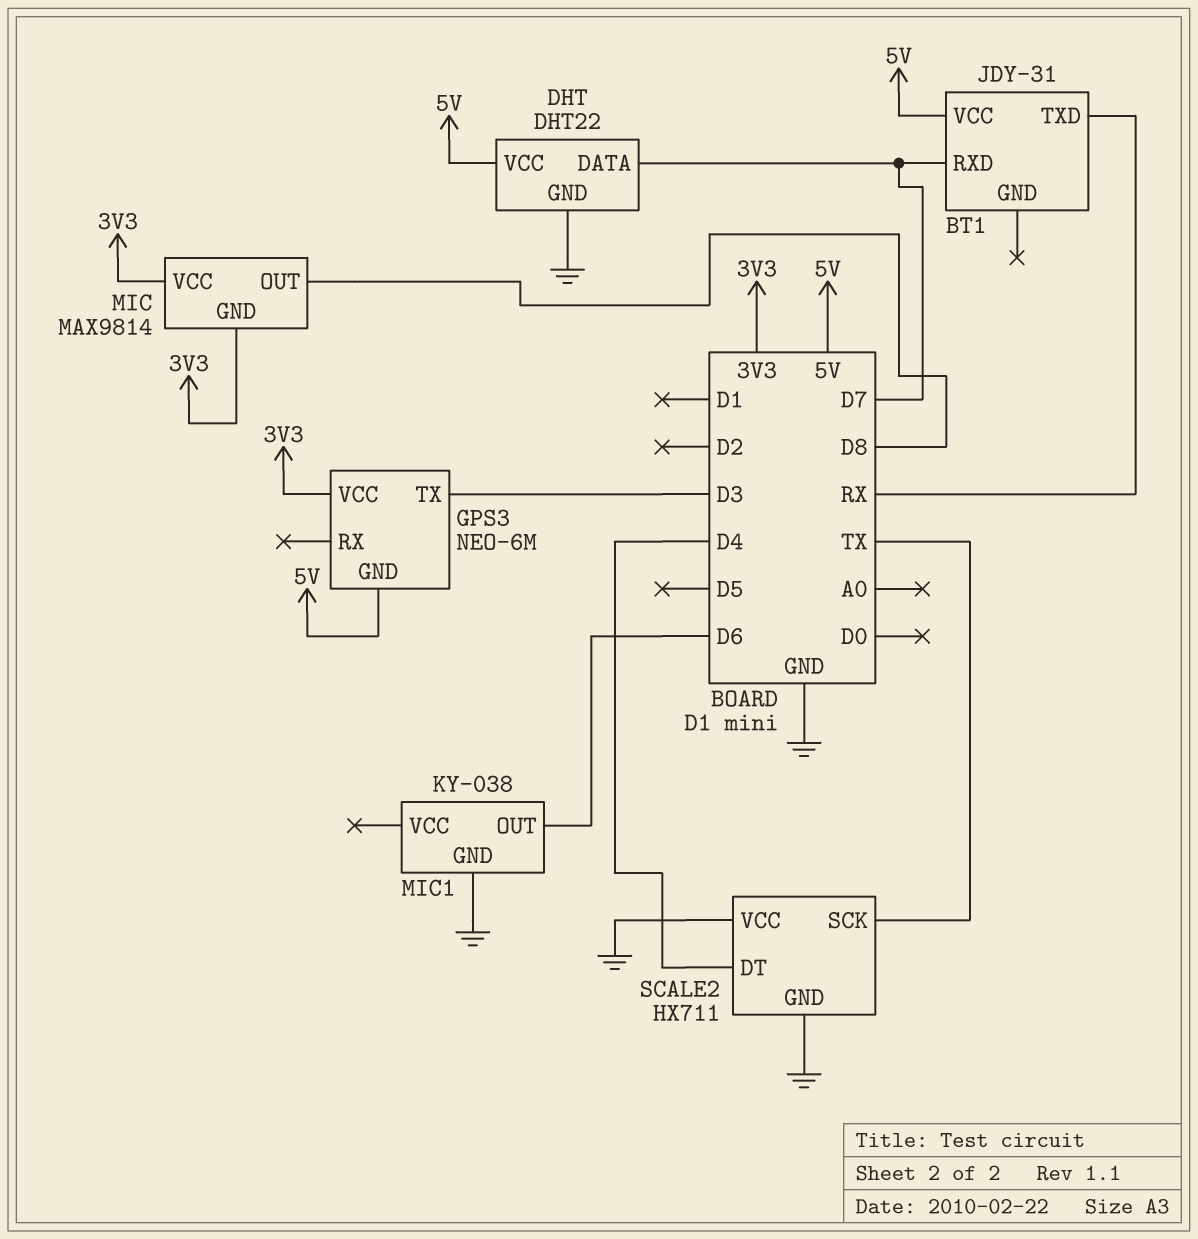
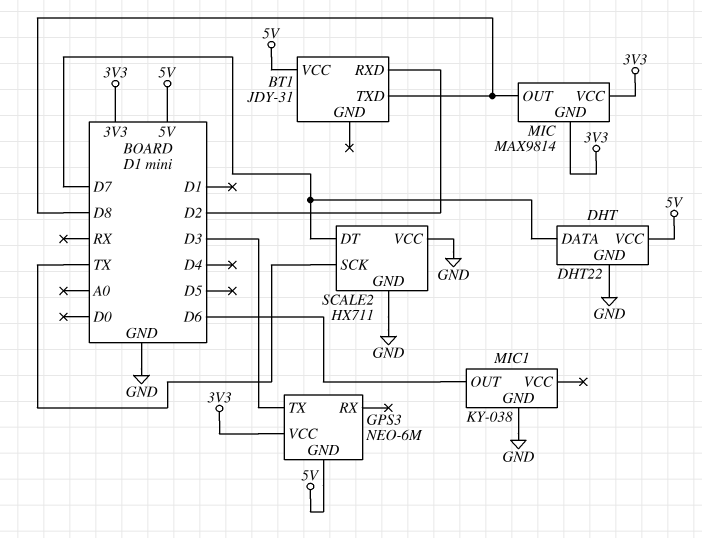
BT1 pin RXD: D7 -> D2
BT1 pin TXD: RX -> D8
SCALE2 pin DT: D4 -> D7

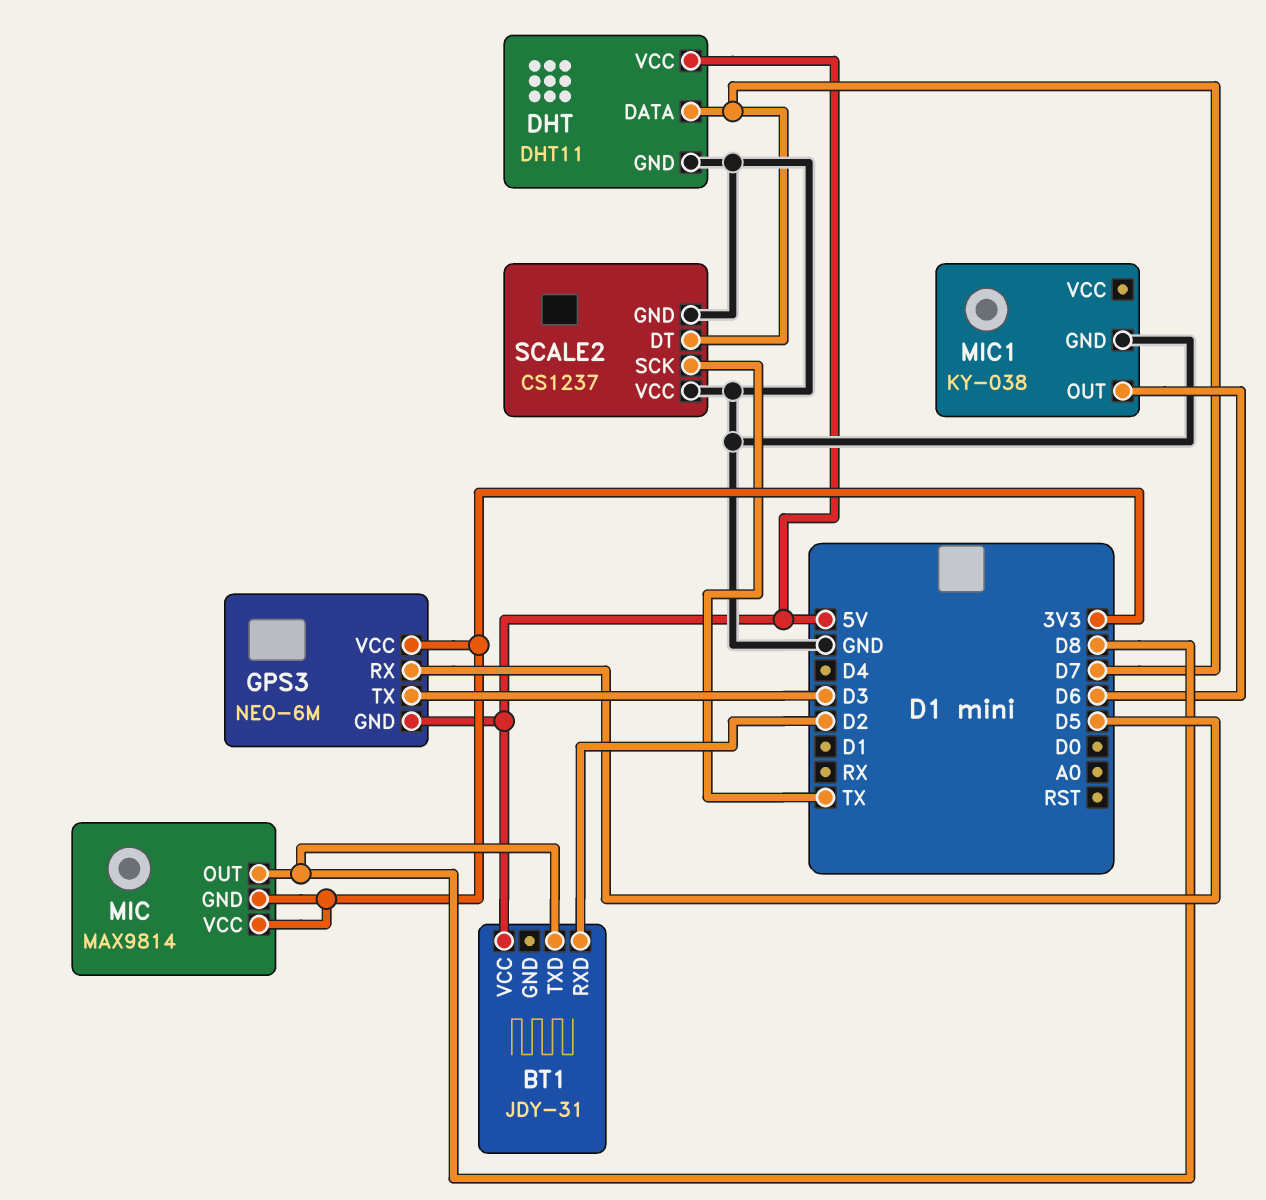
DHT: DHT22 -> DHT11
GPS3 pin RX: none -> D5
SCALE2: HX711 -> CS1237

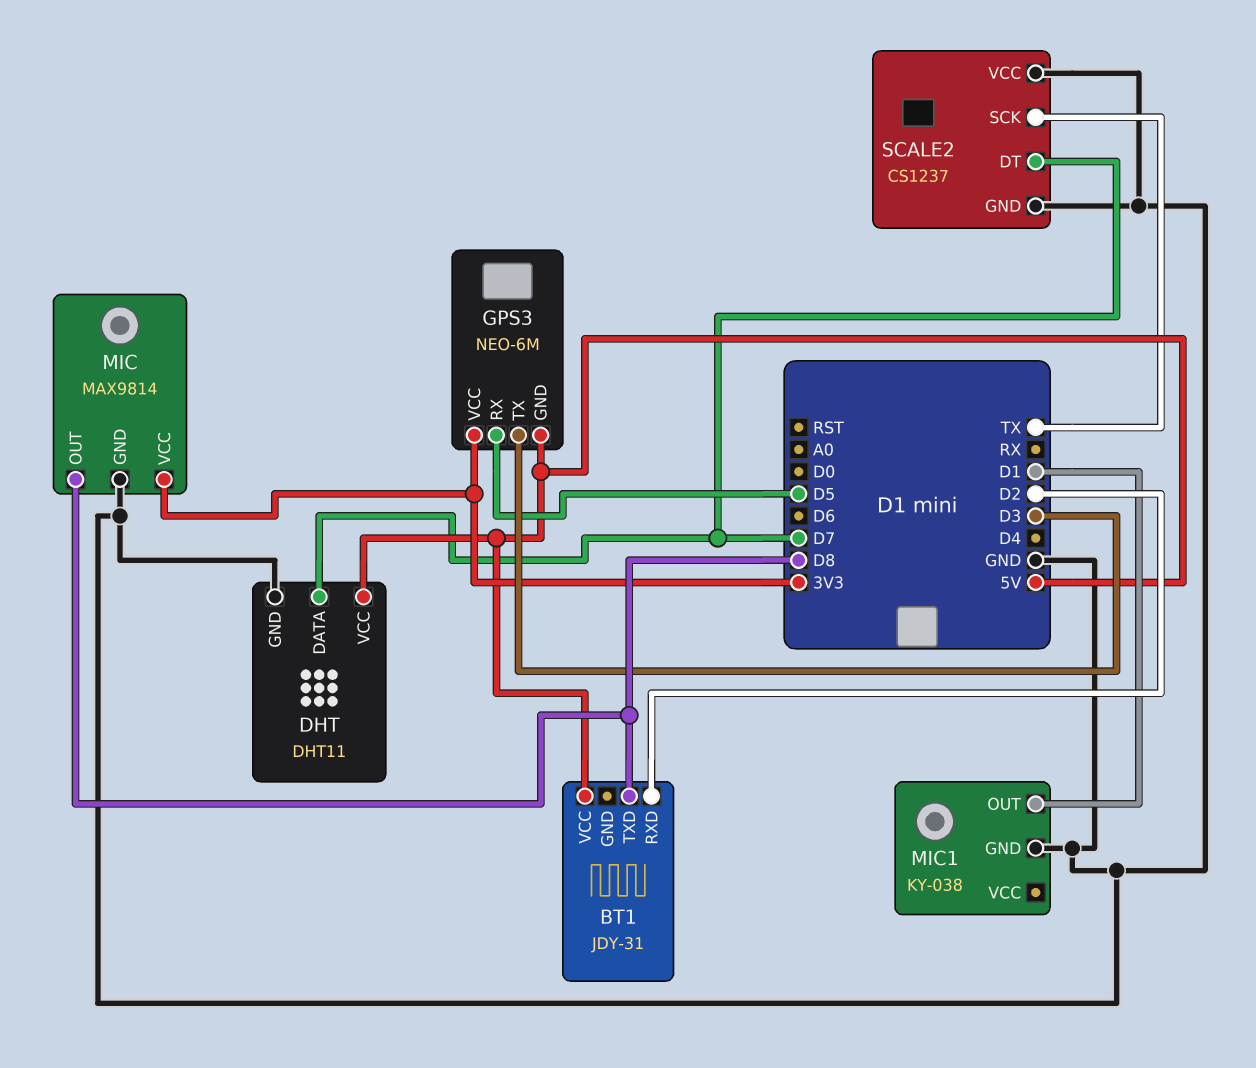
MIC pin GND: 3V3 -> GND
MIC1 pin OUT: D6 -> D1

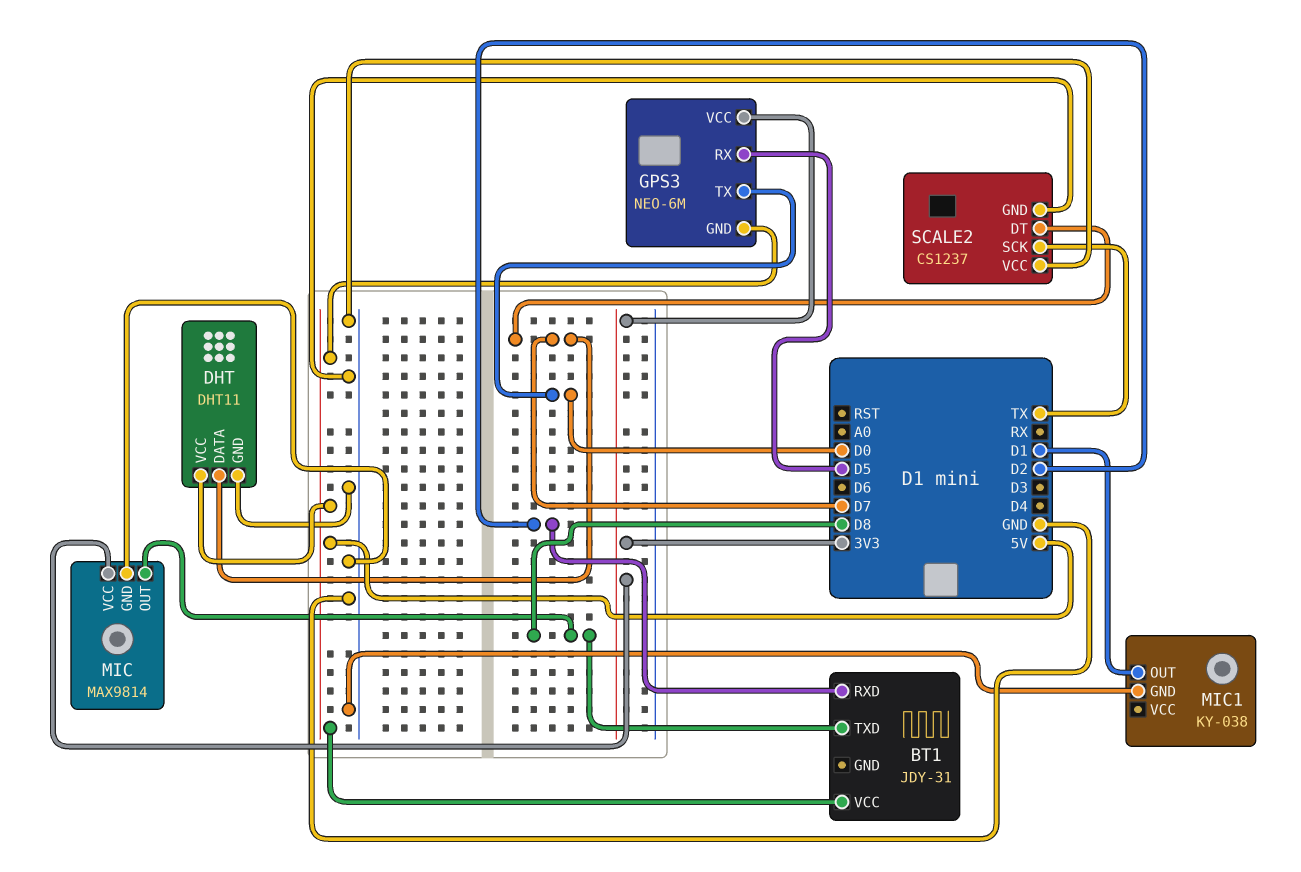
GPS3 pin TX: D3 -> D0

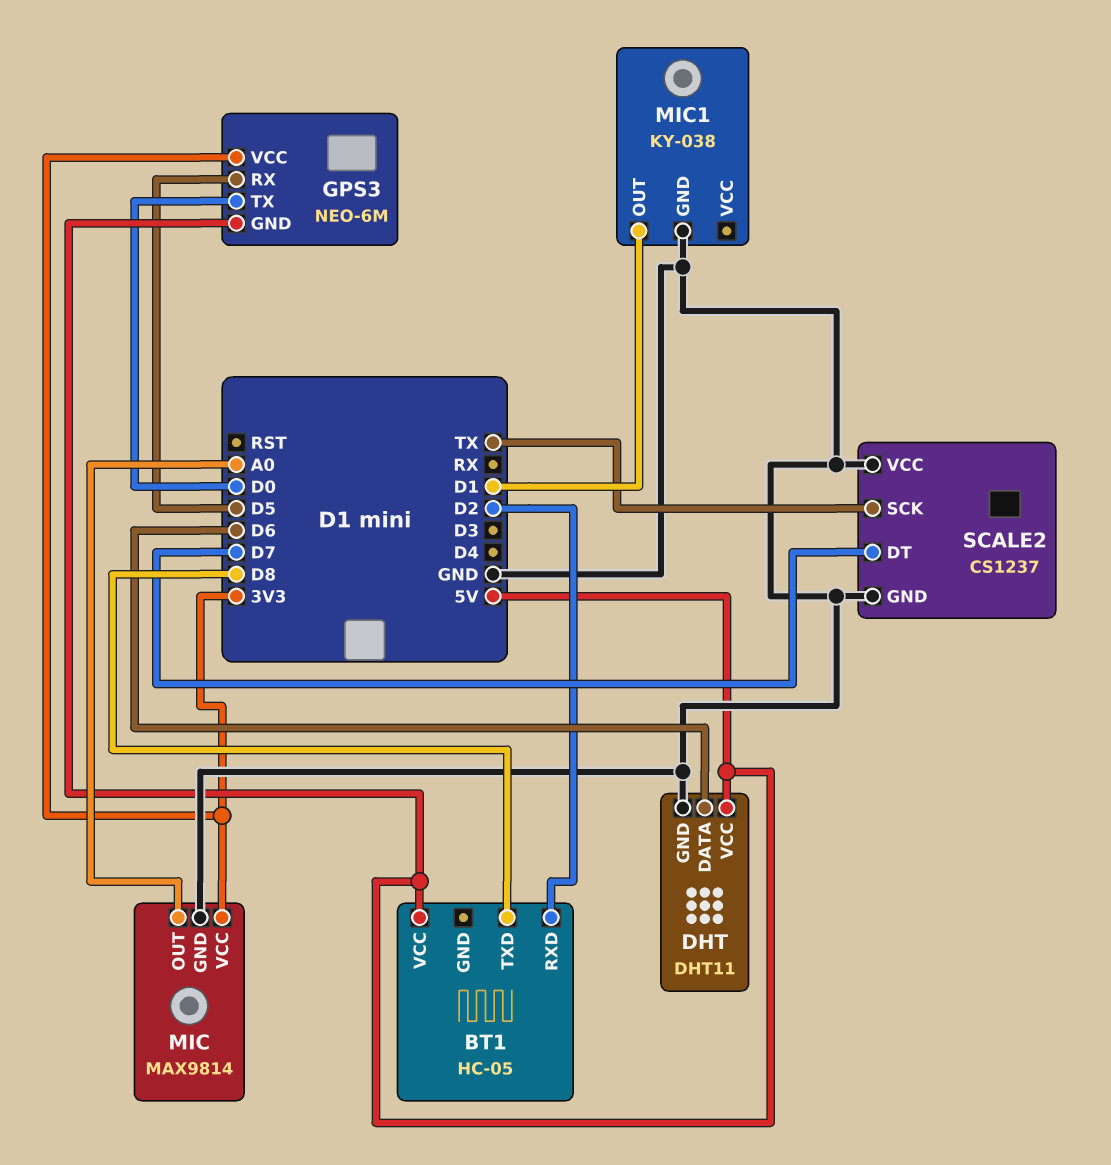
BT1: JDY-31 -> HC-05
DHT pin DATA: D7 -> D6
MIC pin OUT: D8 -> A0

